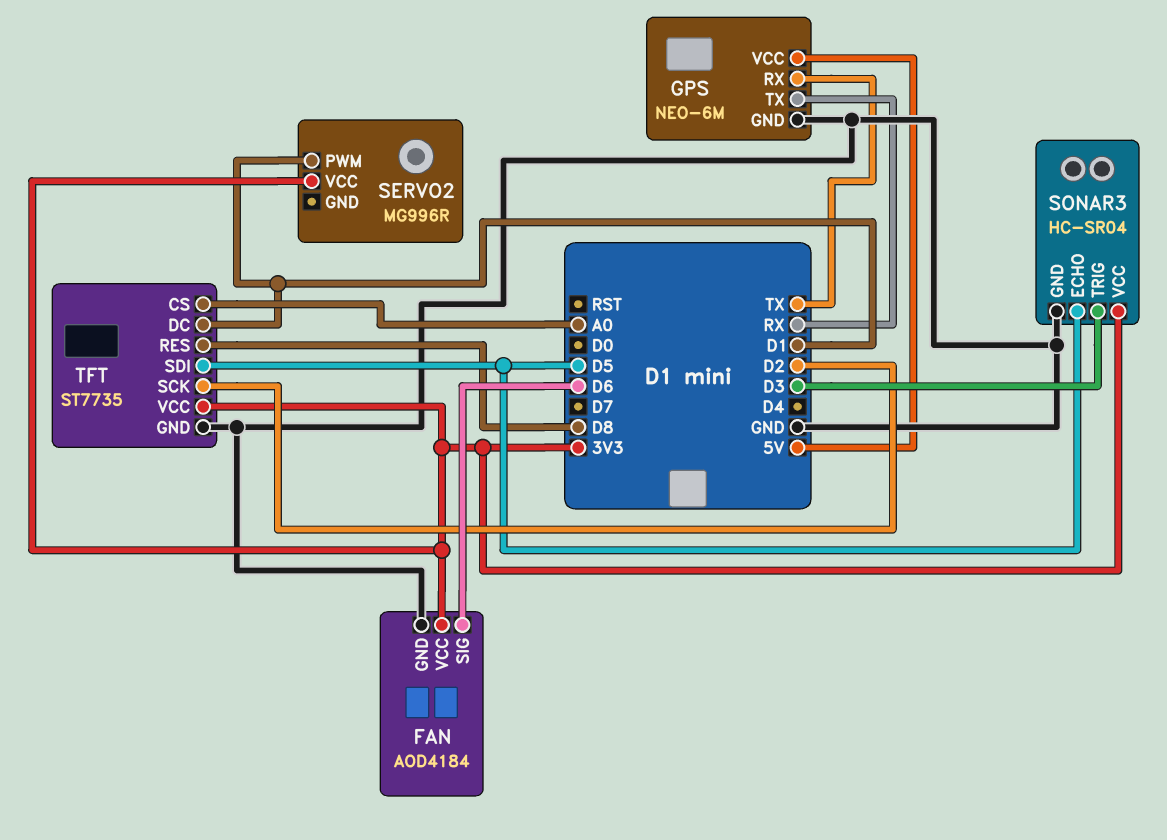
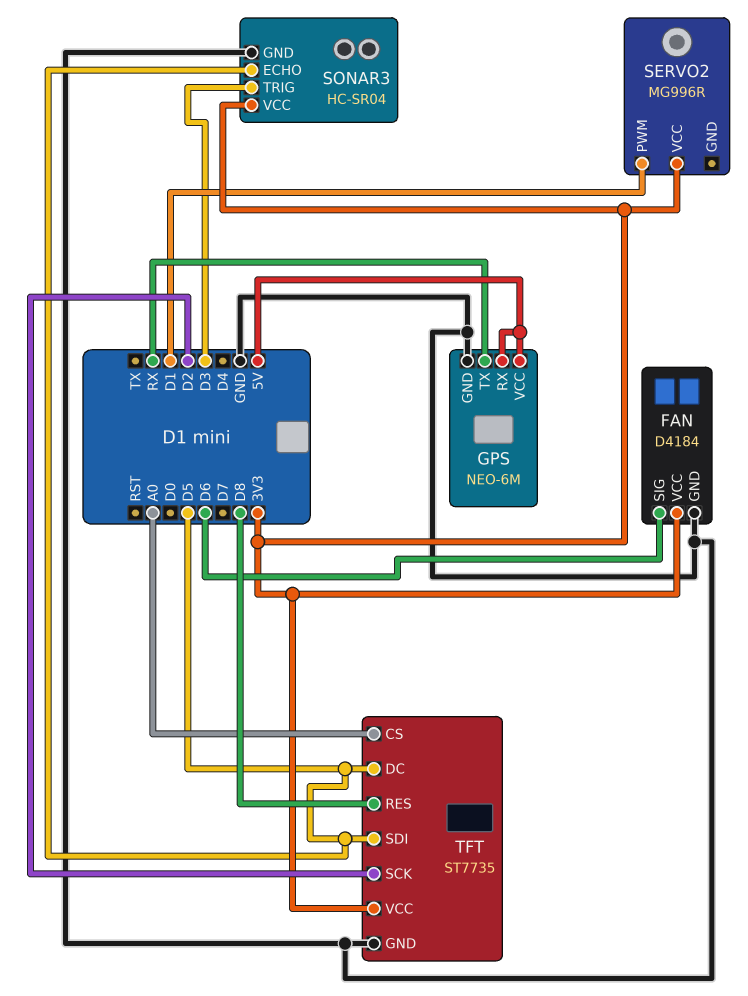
FAN: AOD4184 -> D4184
GPS pin RX: TX -> 5V
TFT pin DC: D1 -> D5

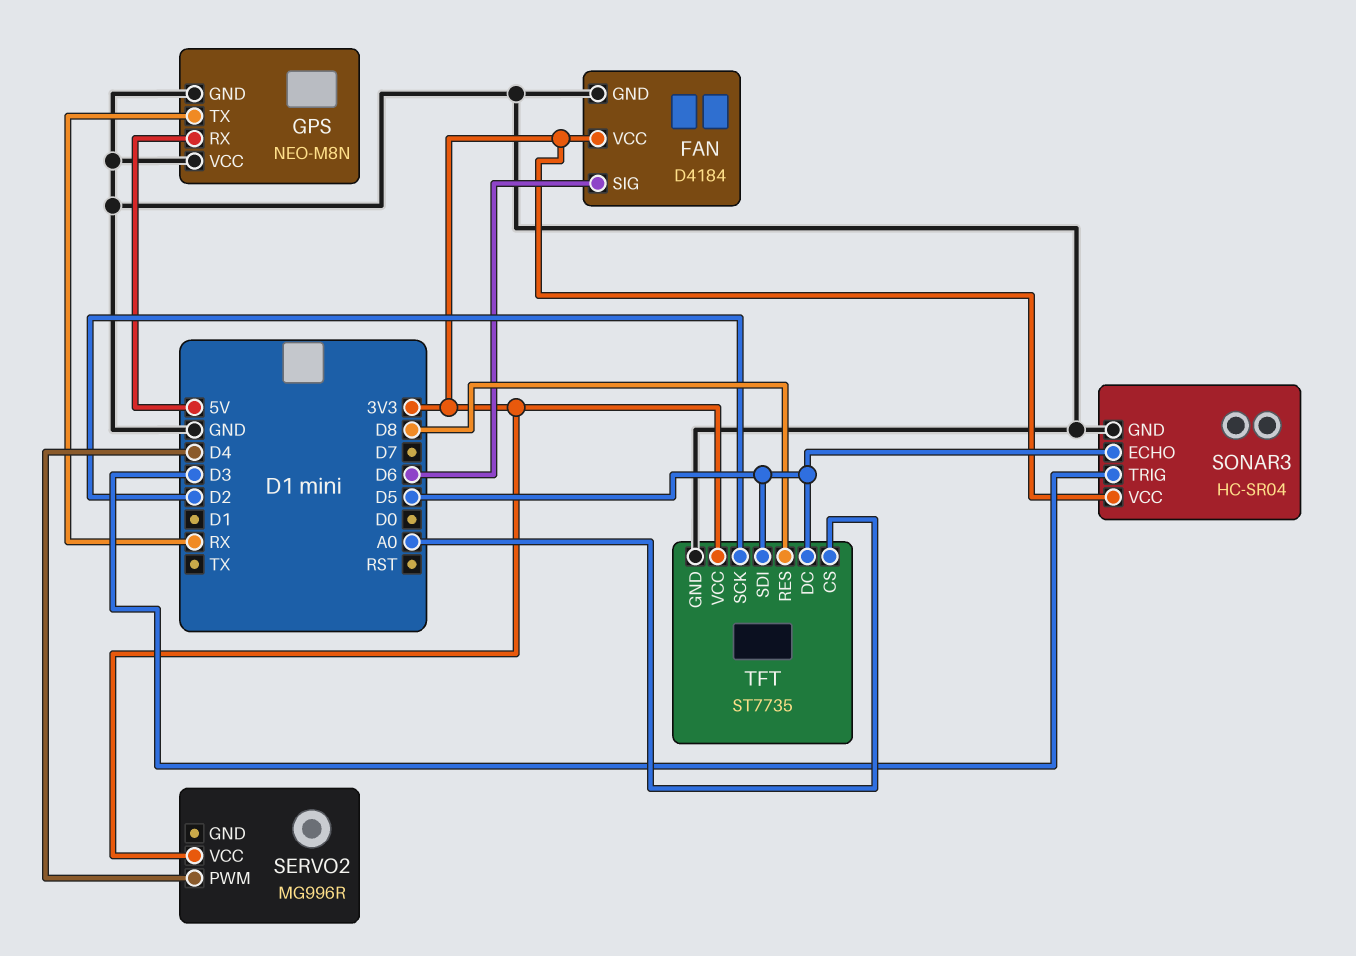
GPS: NEO-6M -> NEO-M8N
GPS pin VCC: 5V -> GND
SERVO2 pin PWM: D1 -> D4

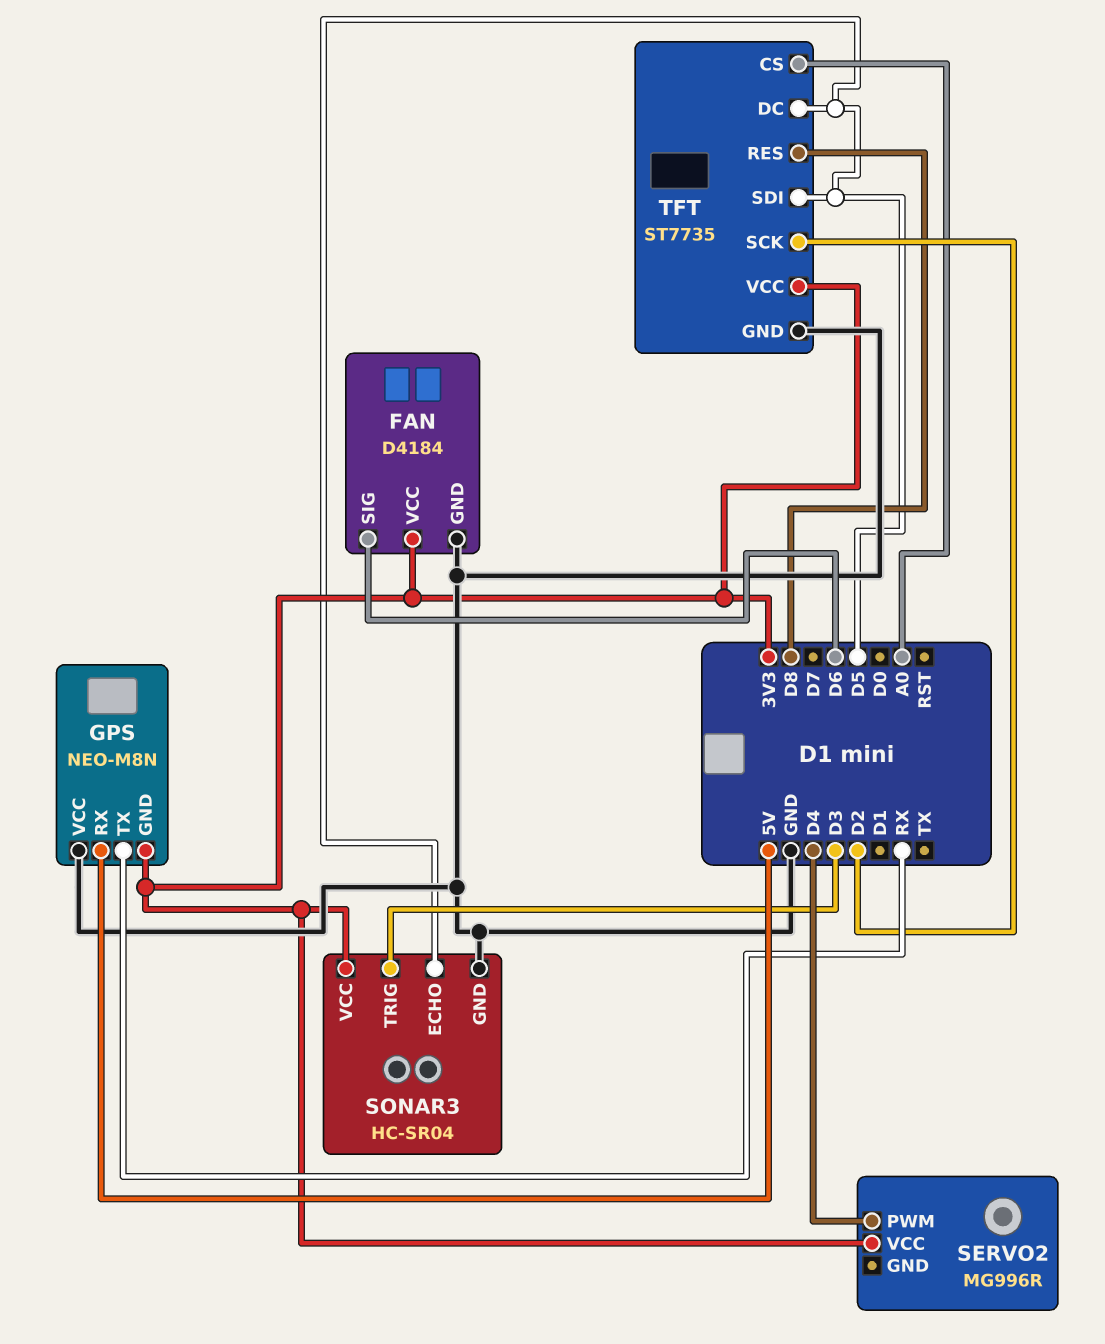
GPS pin GND: GND -> 3V3

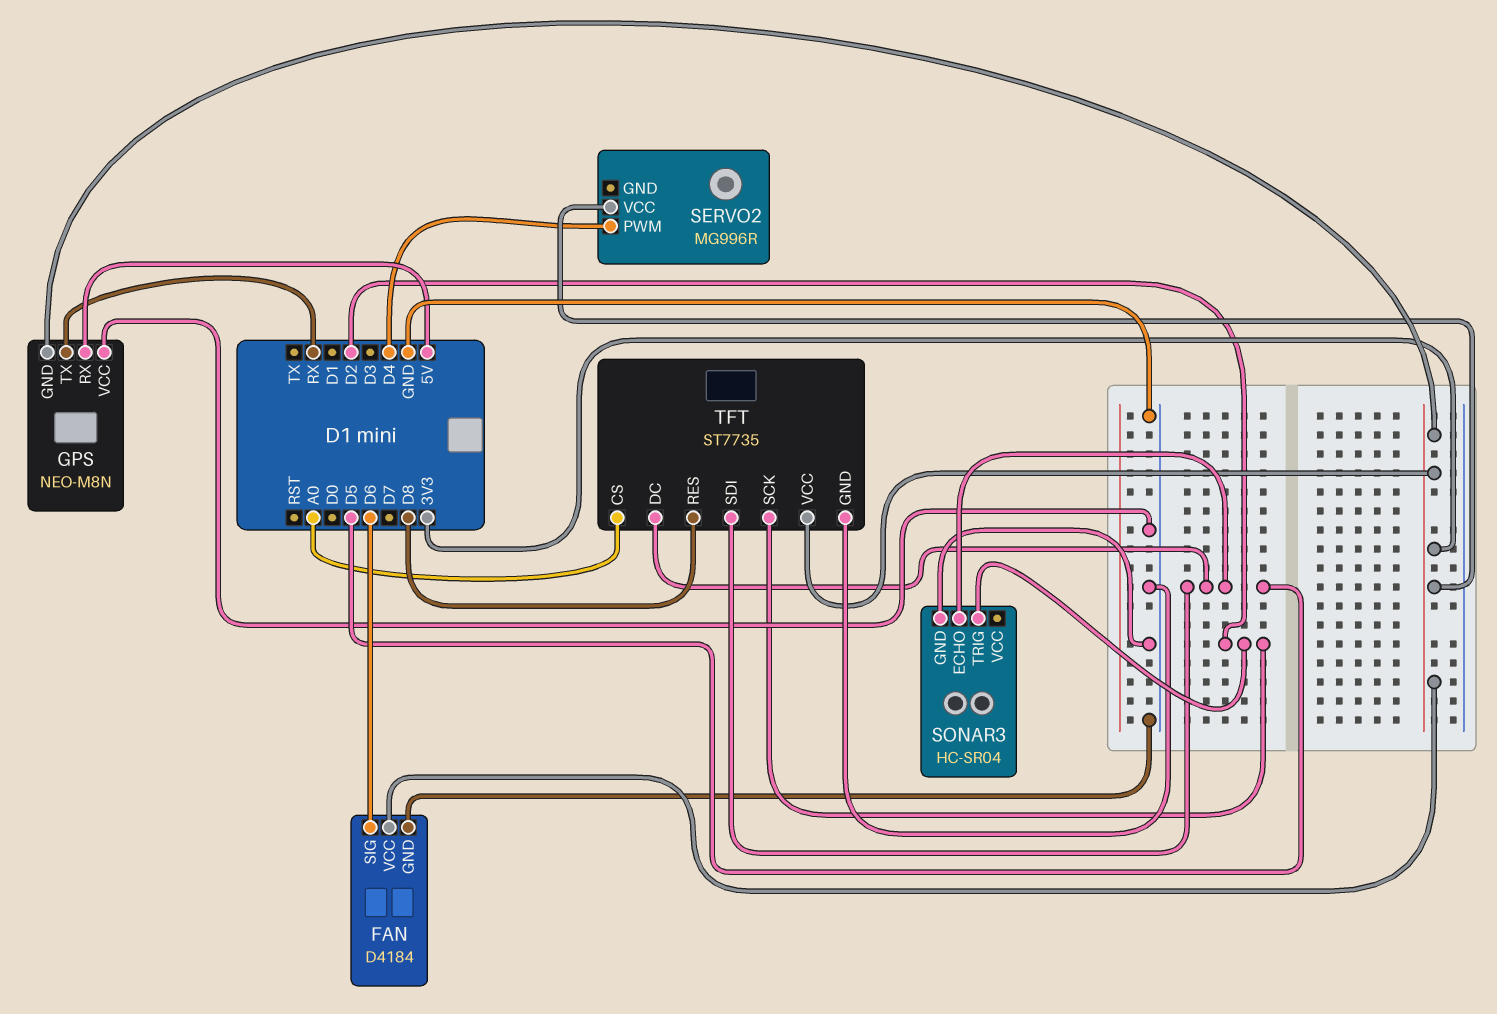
SONAR3 pin TRIG: D3 -> D2
SONAR3 pin VCC: 3V3 -> none

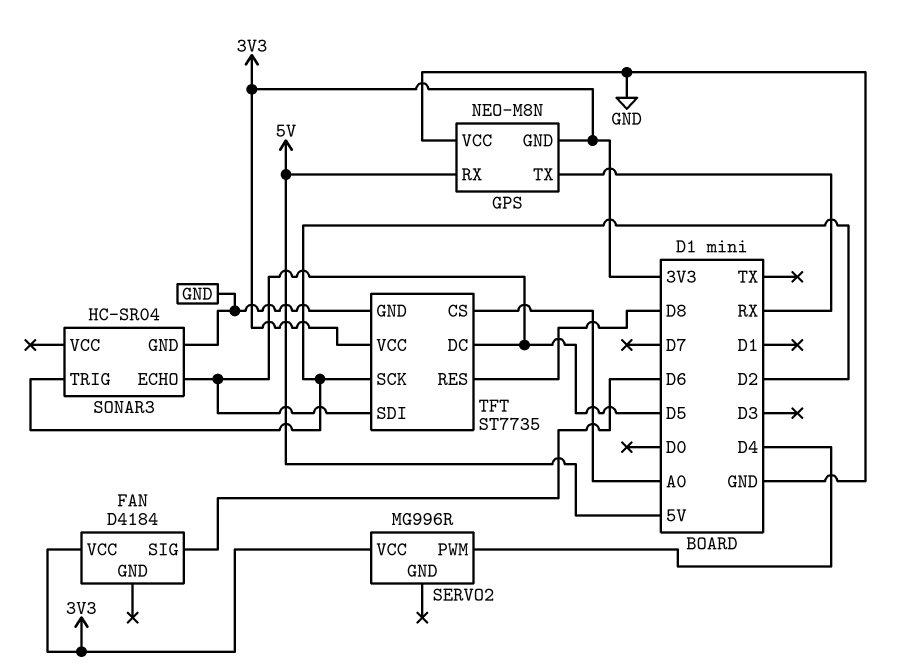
FAN pin GND: GND -> none

